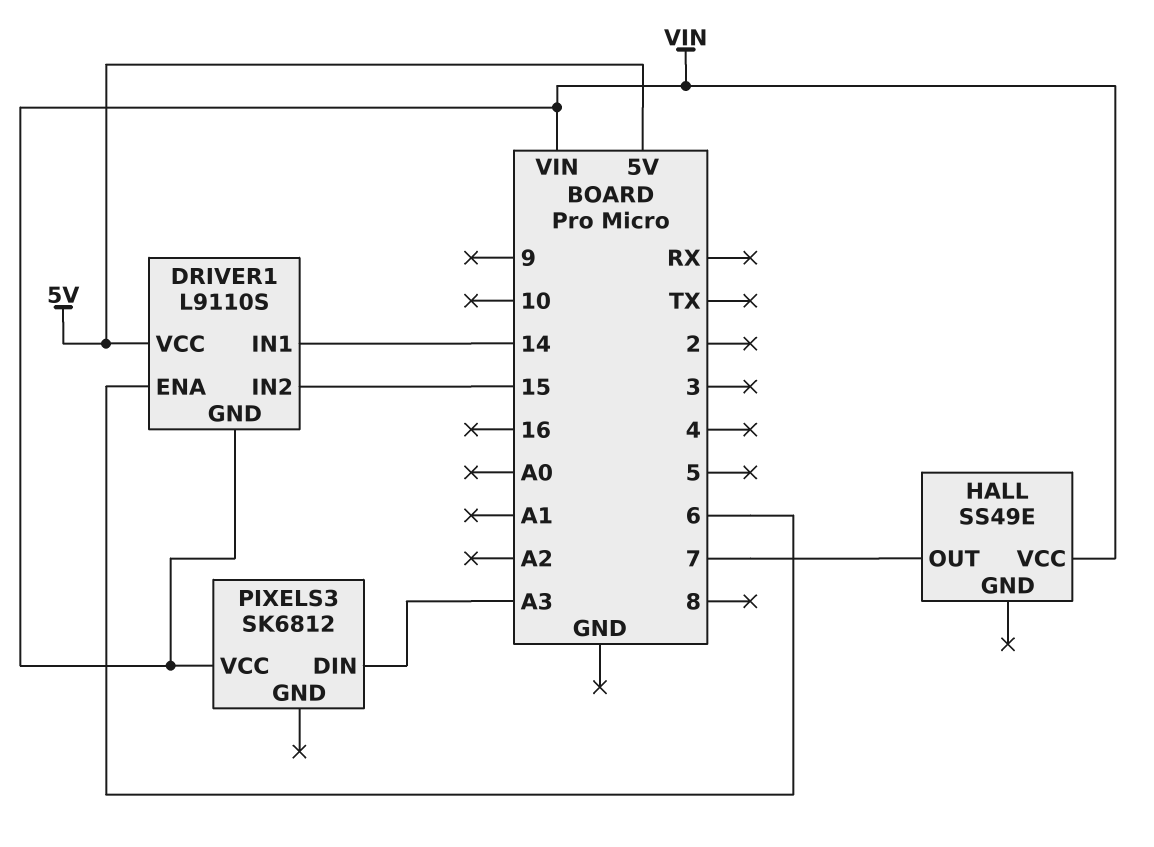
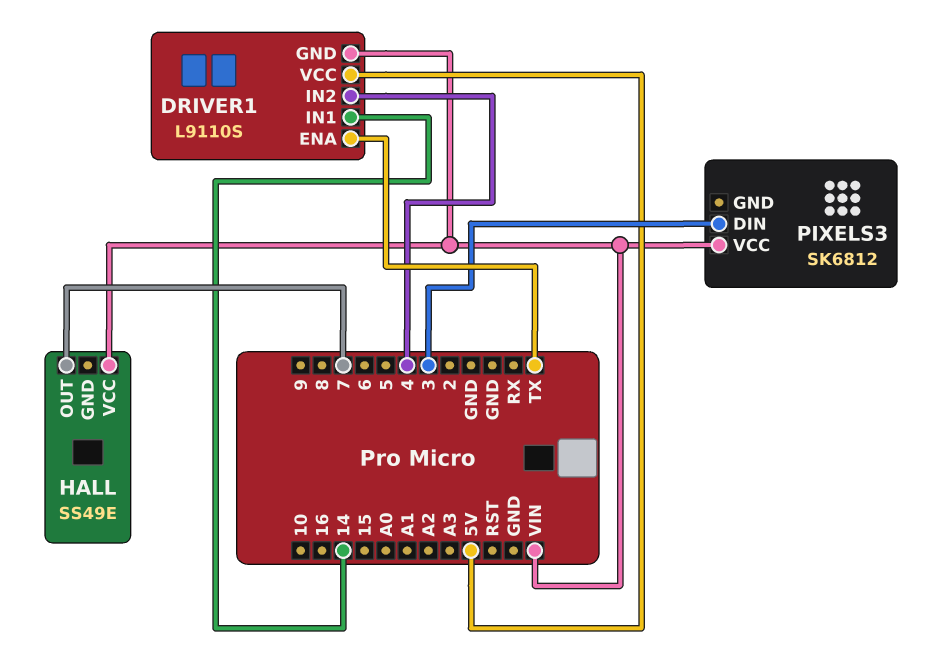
DRIVER1 pin ENA: 6 -> TX
DRIVER1 pin IN2: 15 -> 4
PIXELS3 pin DIN: A3 -> 3

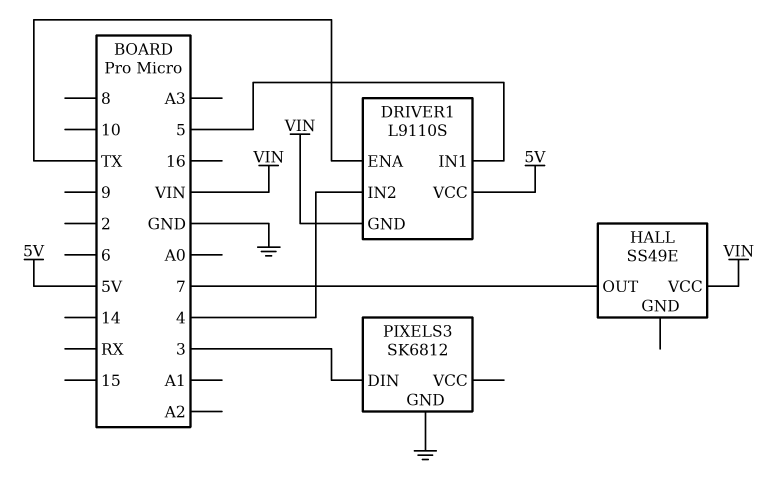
DRIVER1 pin IN1: 14 -> 5
PIXELS3 pin GND: none -> GND
PIXELS3 pin VCC: VIN -> none

